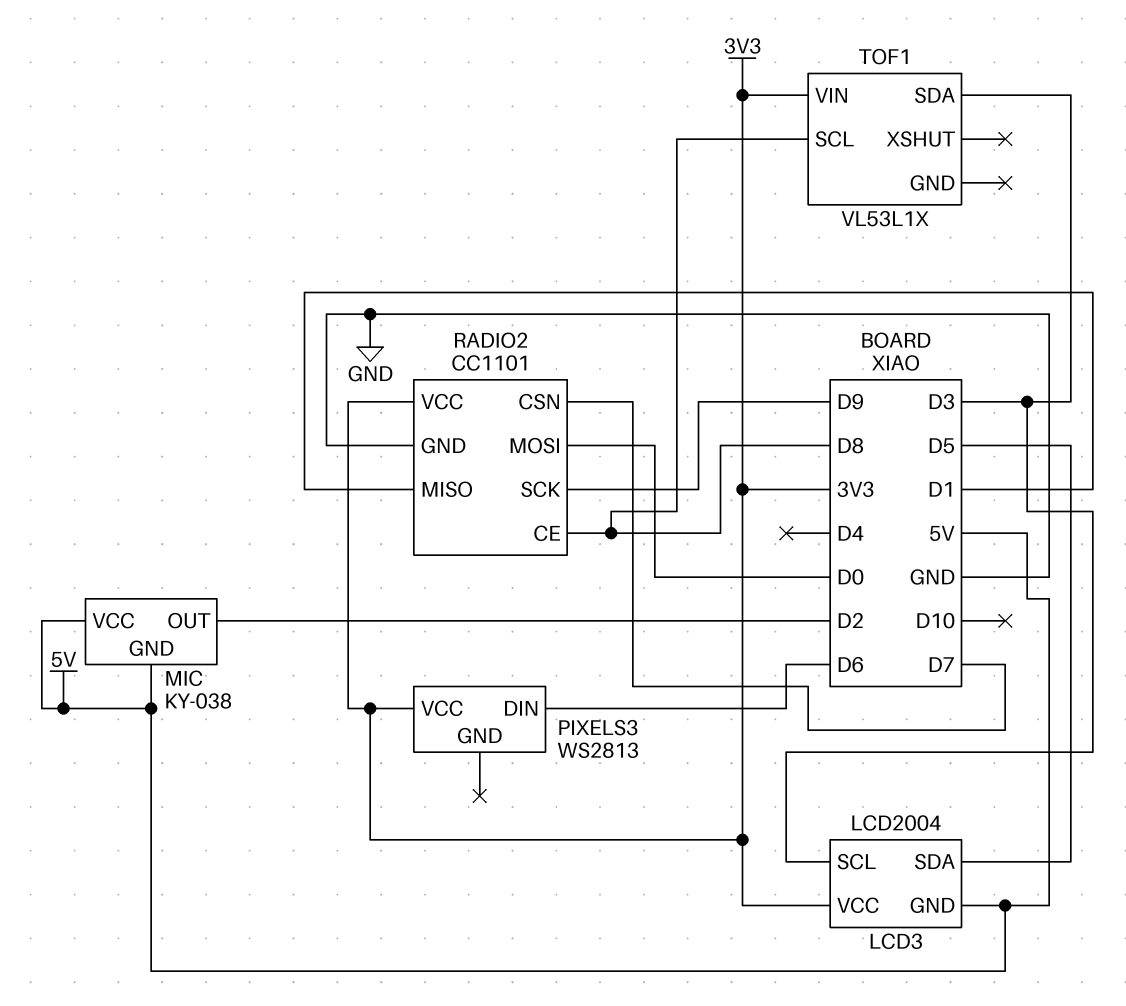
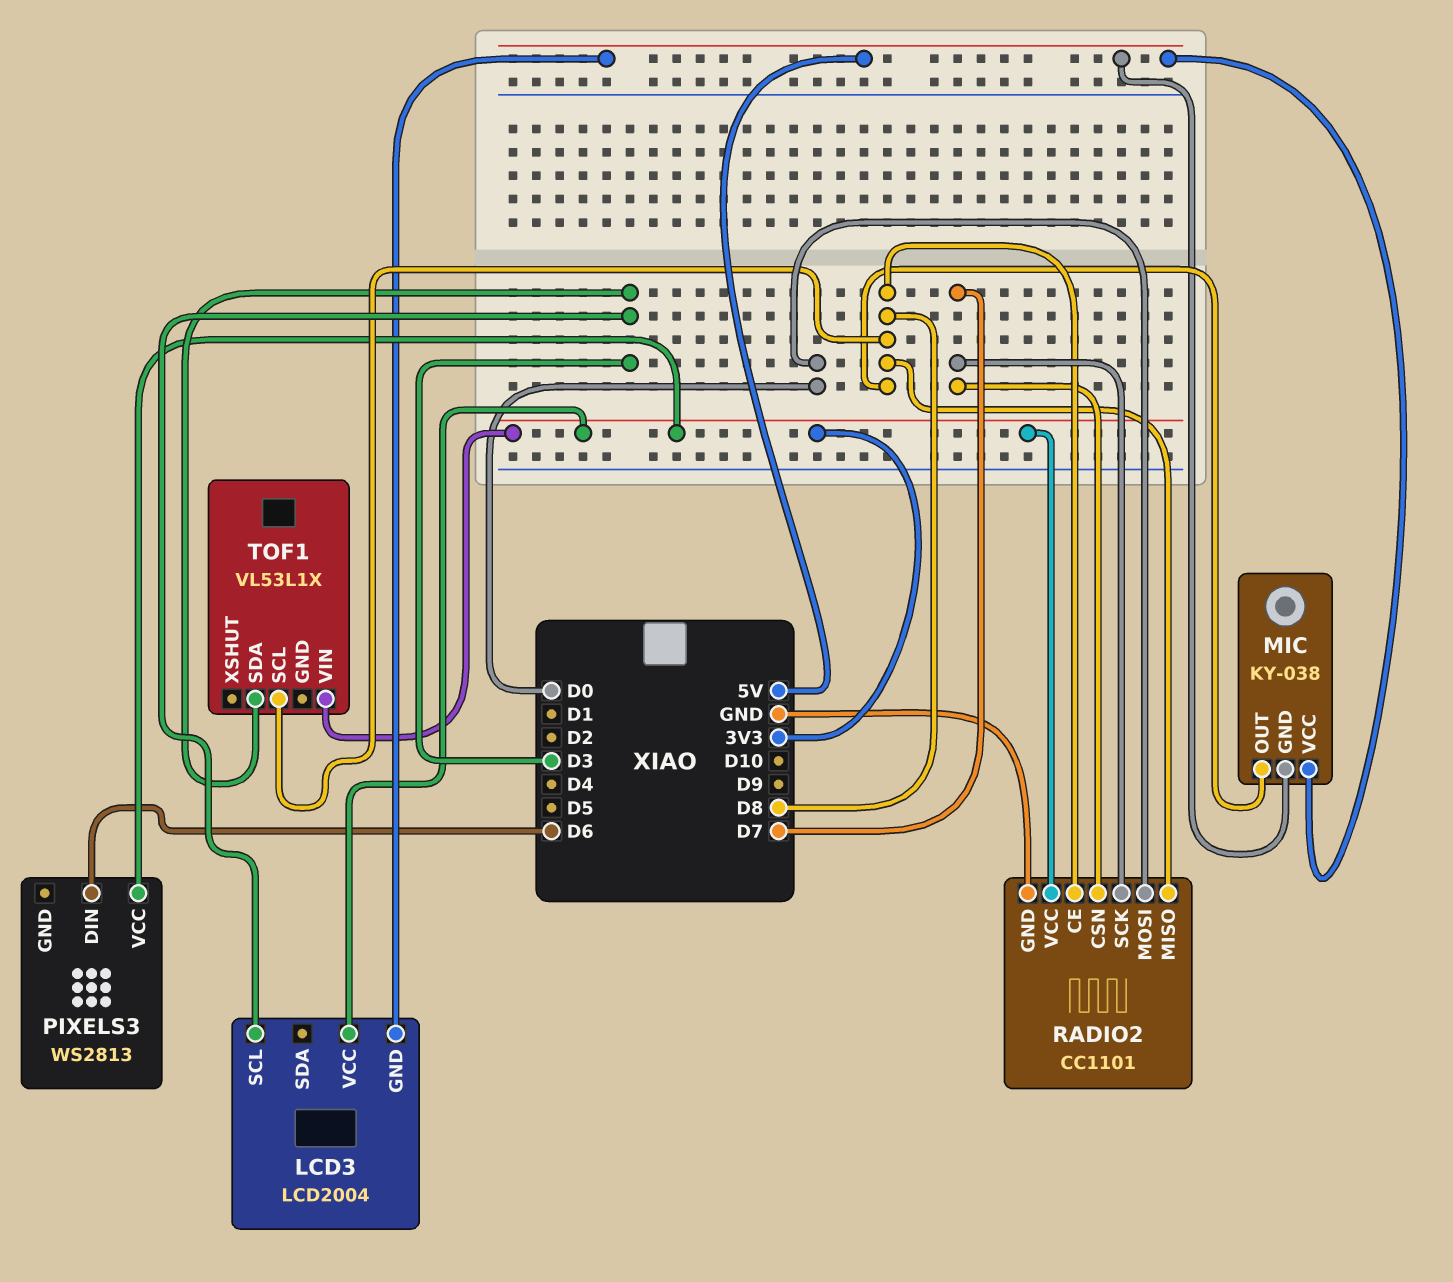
LCD3 pin SDA: D5 -> none
MIC pin OUT: D2 -> D8
RADIO2 pin MISO: D1 -> D8
RADIO2 pin SCK: D9 -> D7

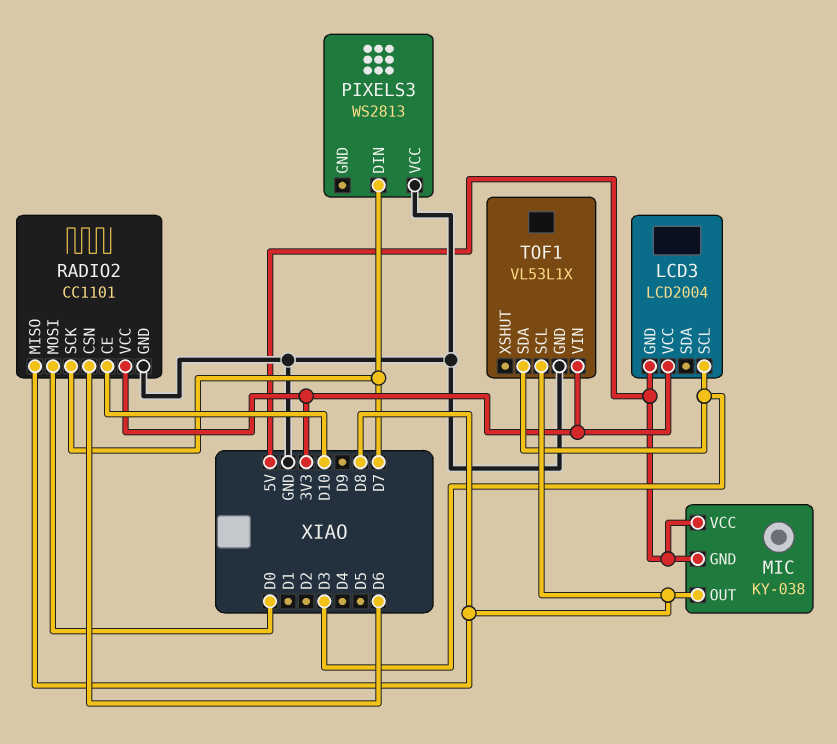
PIXELS3 pin DIN: D6 -> D7
PIXELS3 pin VCC: 3V3 -> GND
RADIO2 pin CE: D8 -> D10
RADIO2 pin CSN: D7 -> D6
TOF1 pin GND: none -> GND

